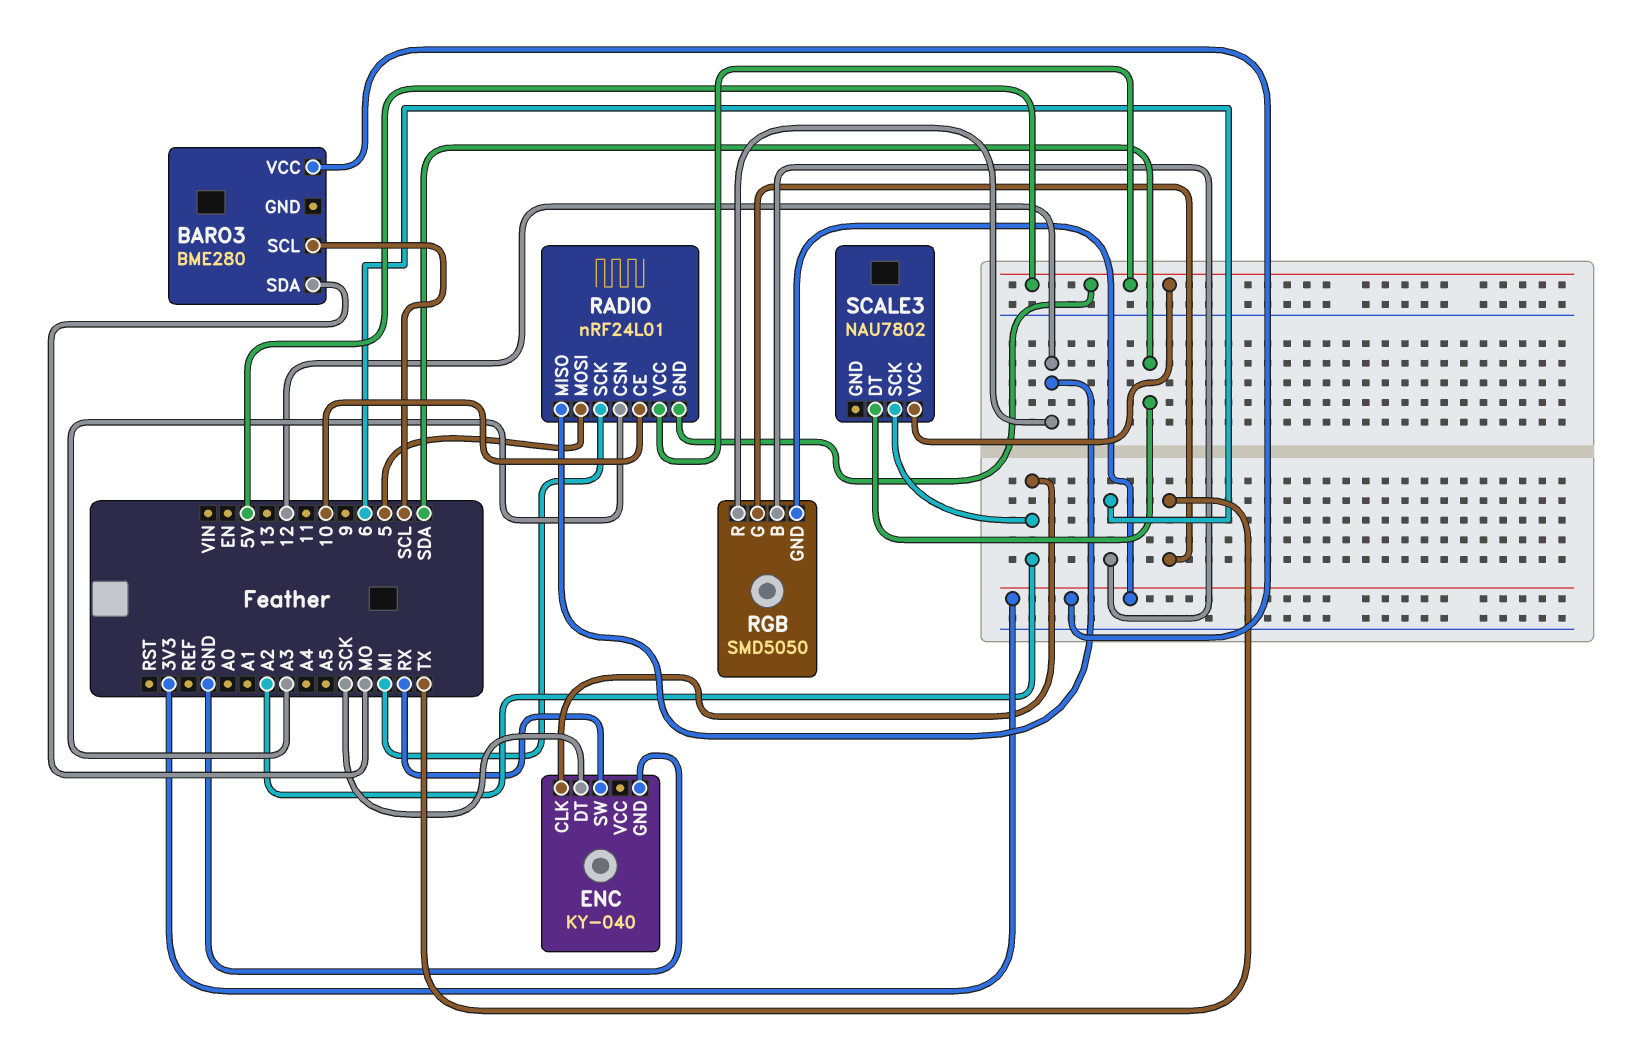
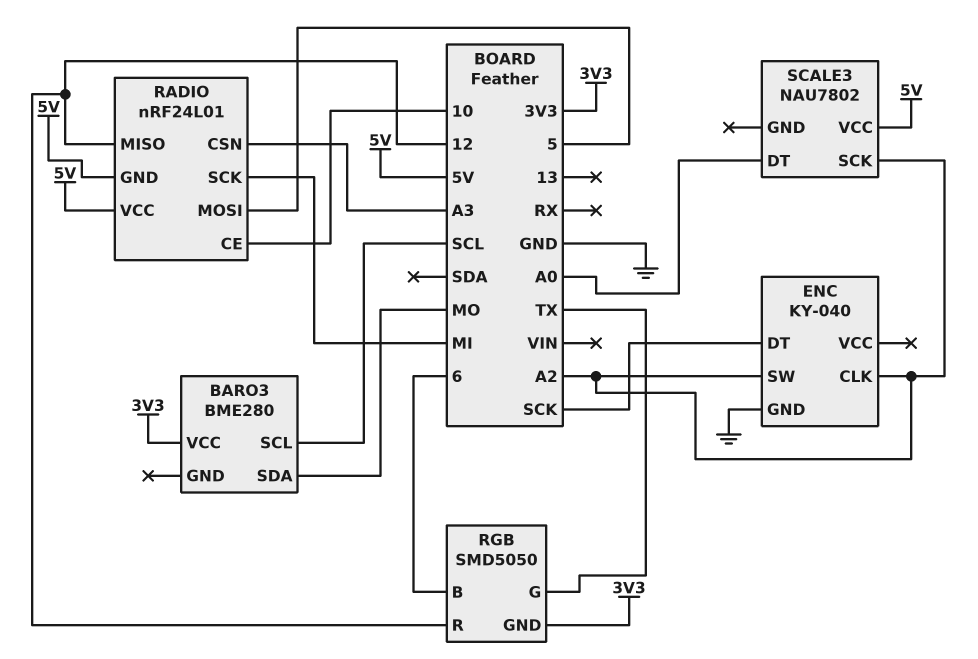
ENC pin SW: RX -> A2
SCALE3 pin DT: SDA -> A0

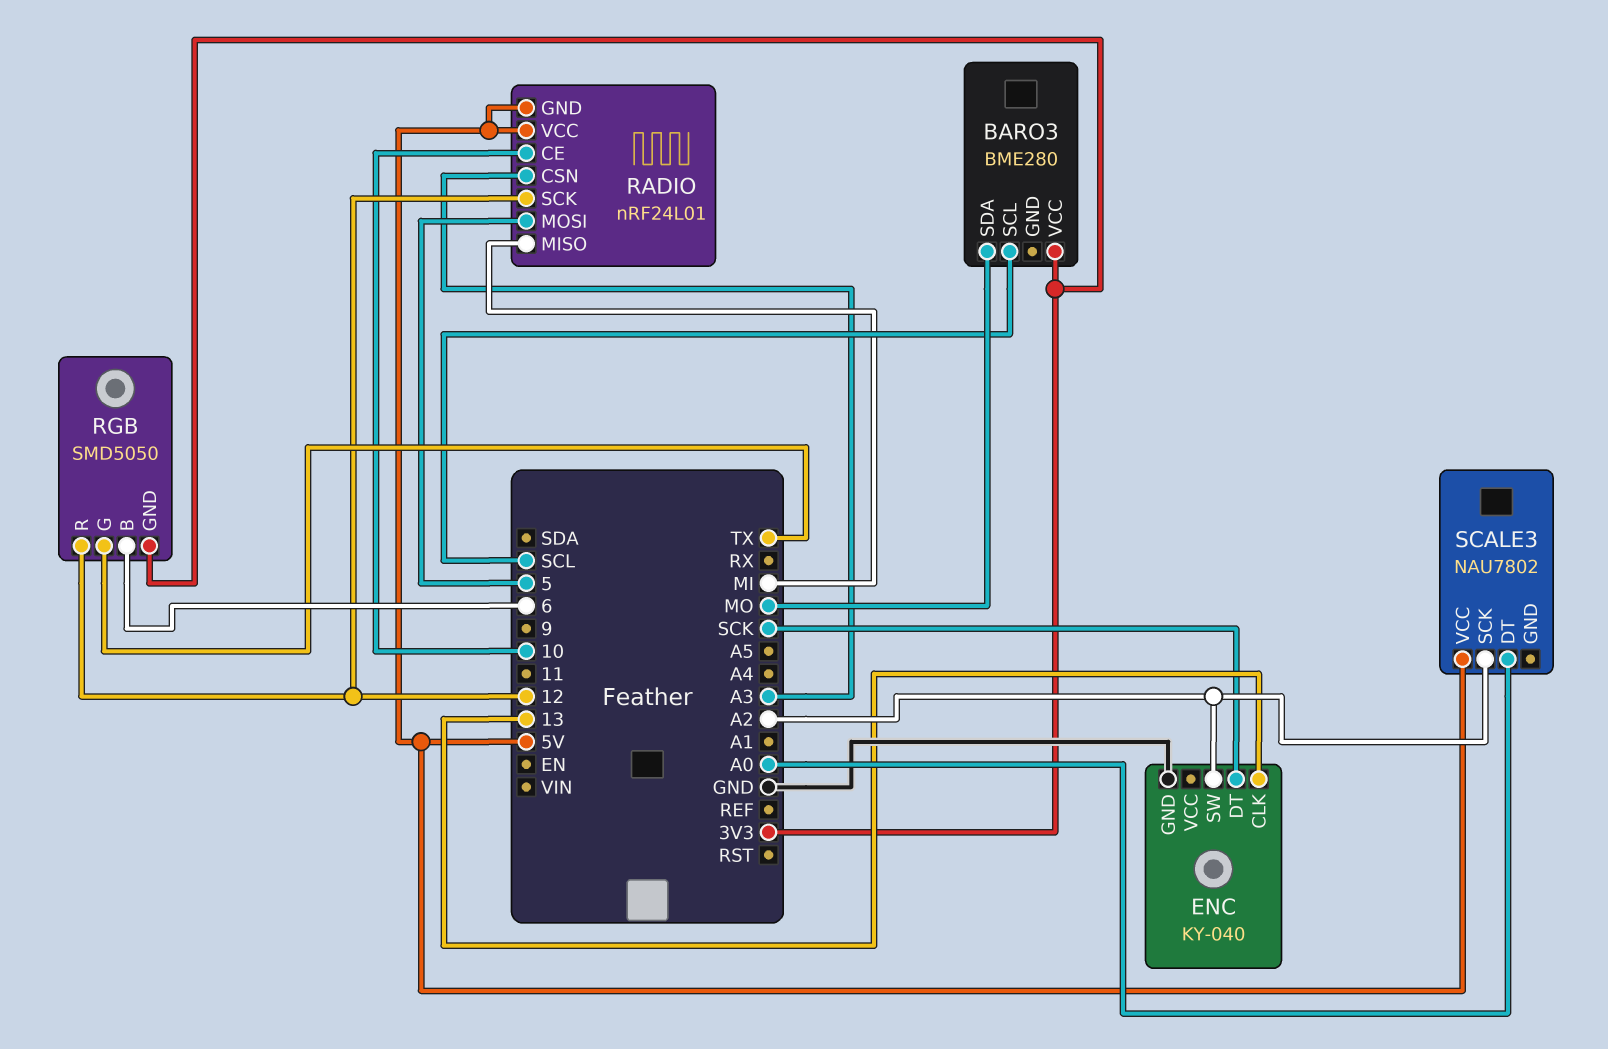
ENC pin CLK: A2 -> 13
RADIO pin MISO: 12 -> MI
RADIO pin SCK: MI -> 12

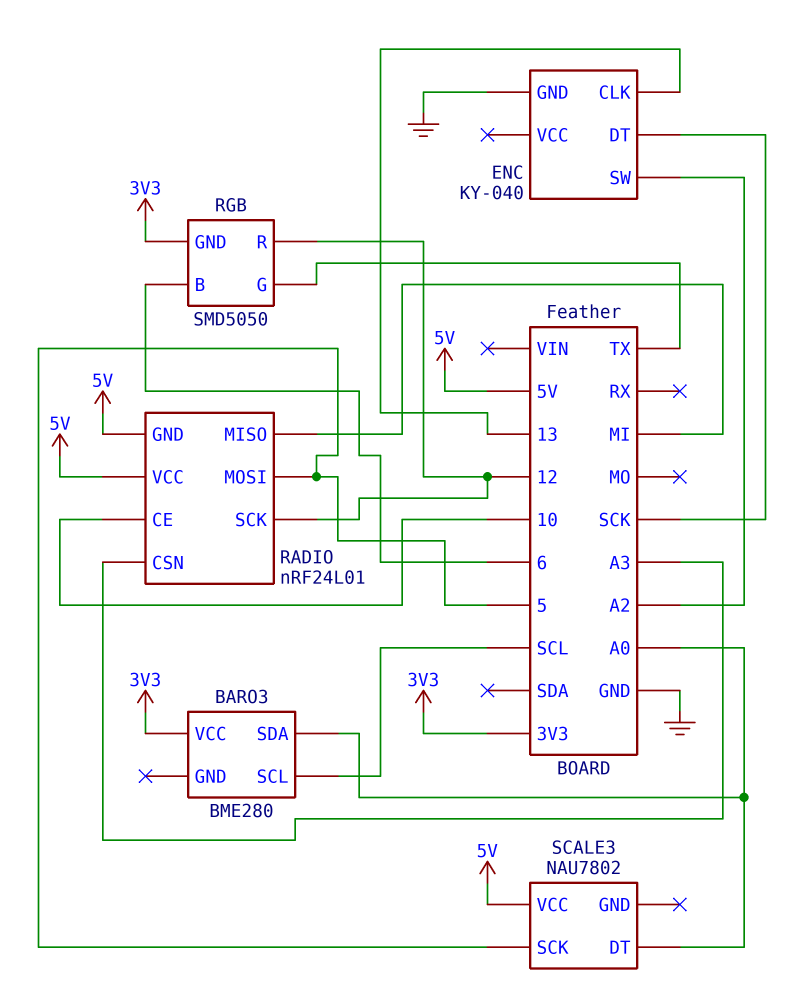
BARO3 pin SDA: MO -> A0
SCALE3 pin SCK: A2 -> 5

